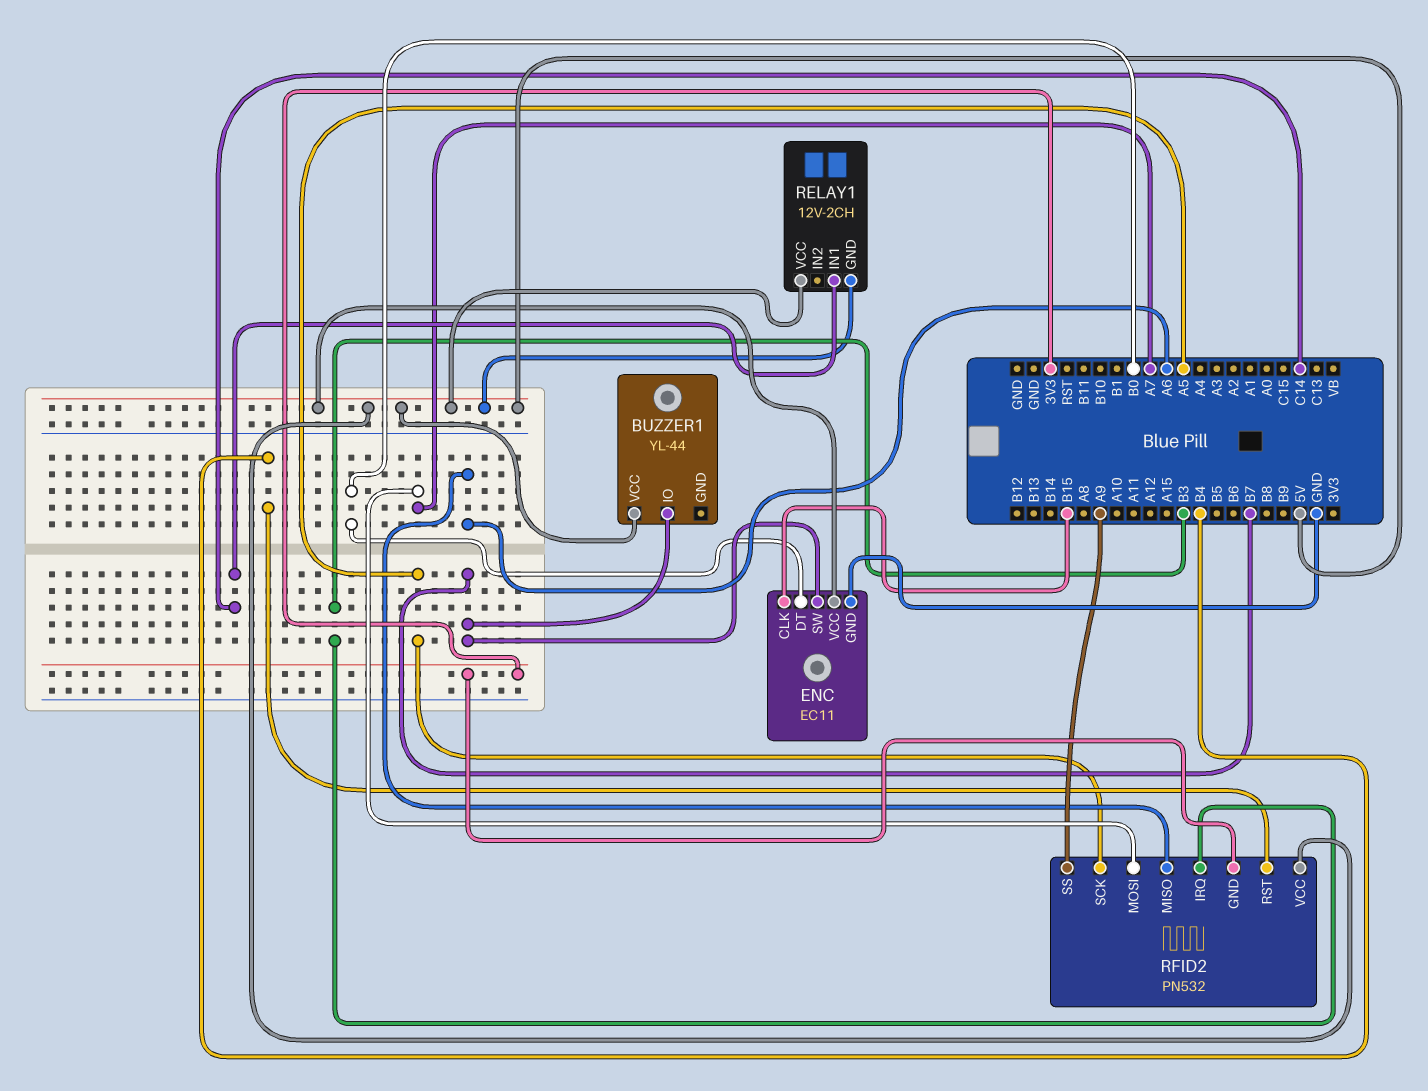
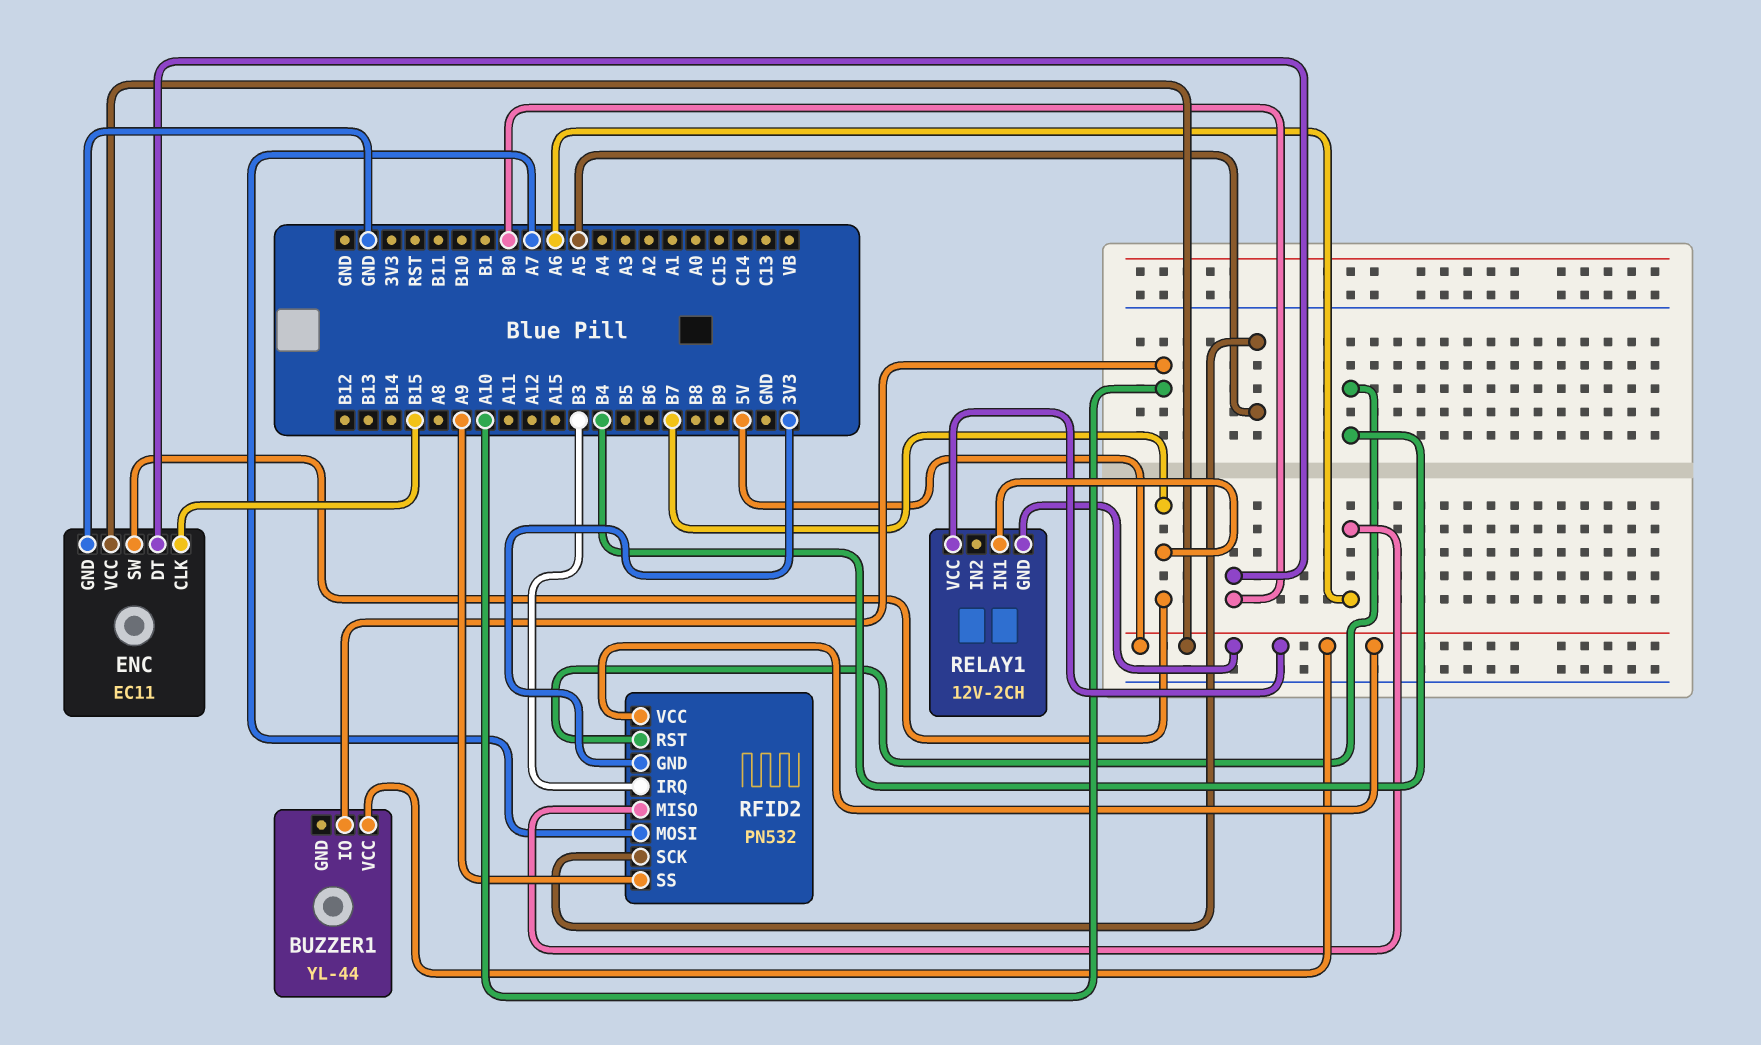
BUZZER1 pin IO: B7 -> A10
RELAY1 pin IN1: C14 -> B7

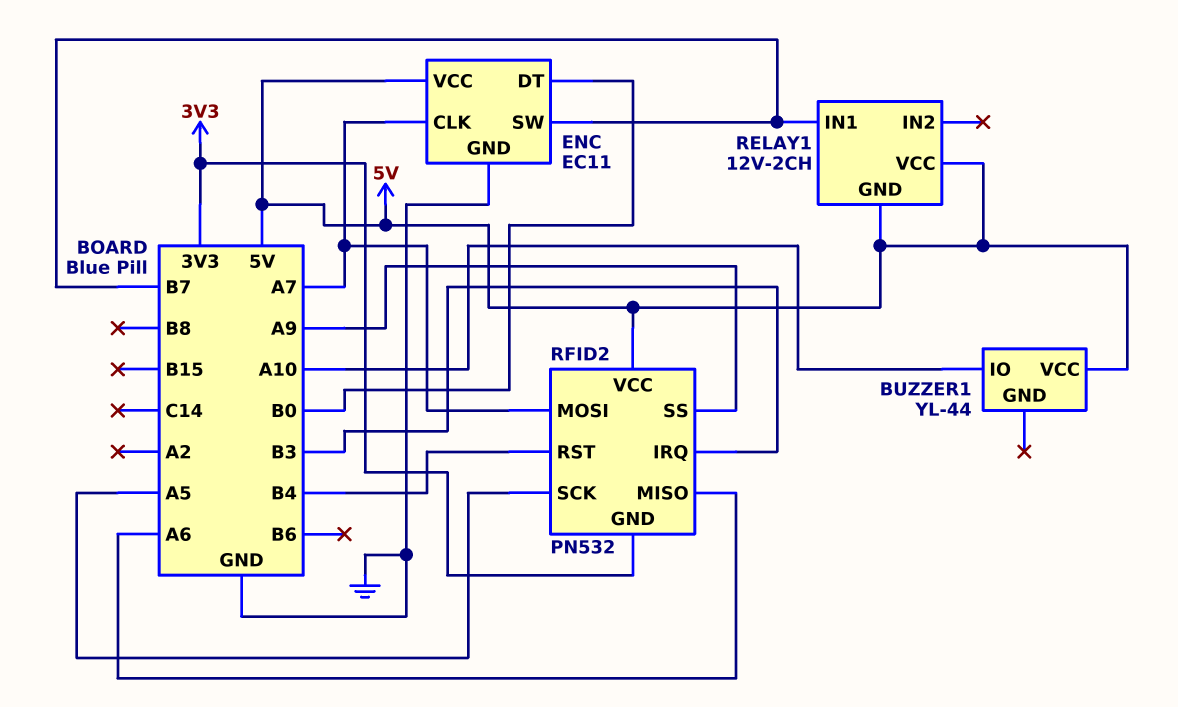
ENC pin CLK: B15 -> A7

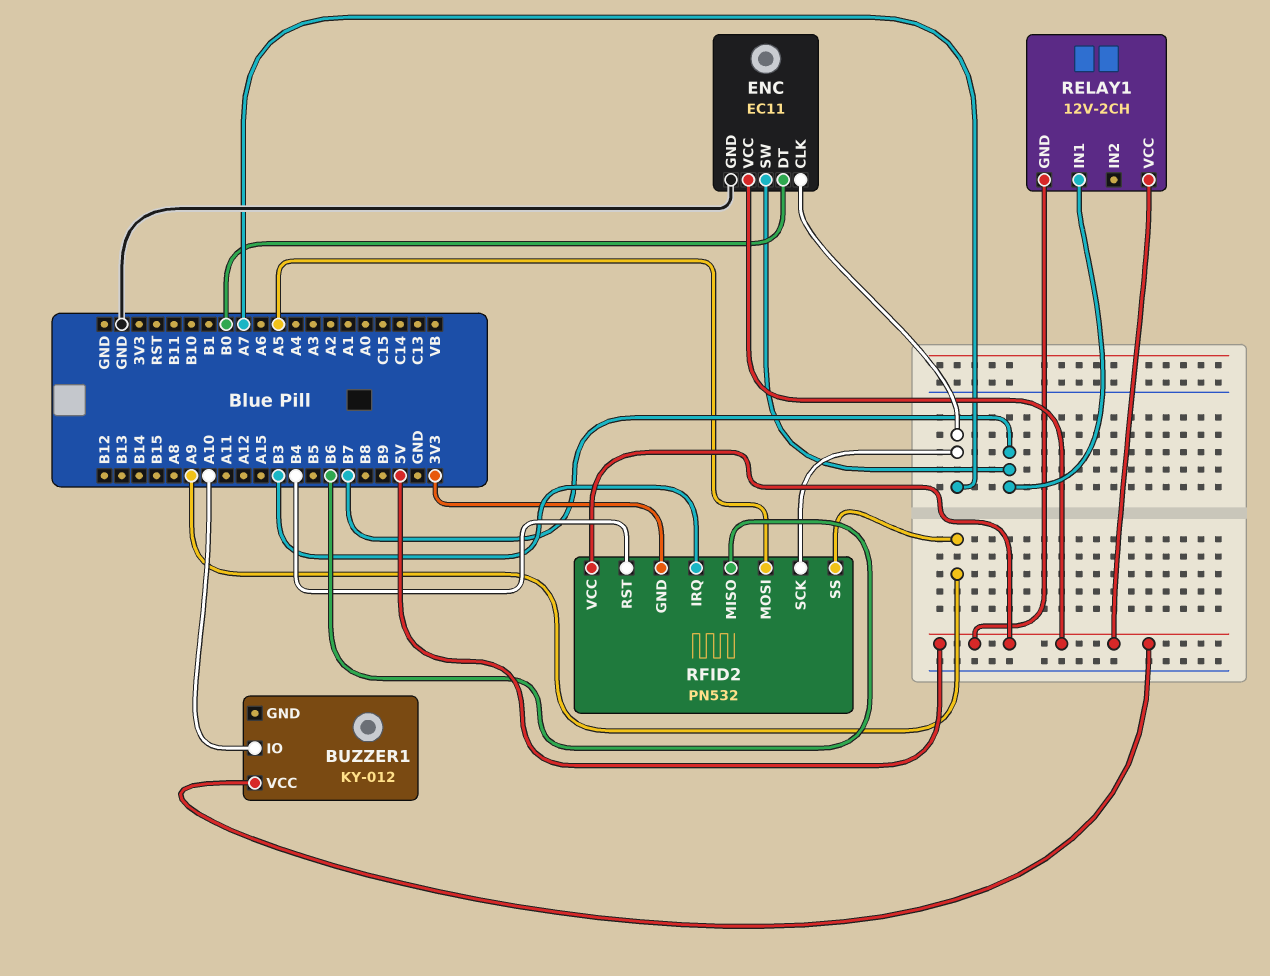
BUZZER1: YL-44 -> KY-012
RFID2 pin MISO: A6 -> B6
RFID2 pin MOSI: A7 -> A5
RFID2 pin SCK: A5 -> A7

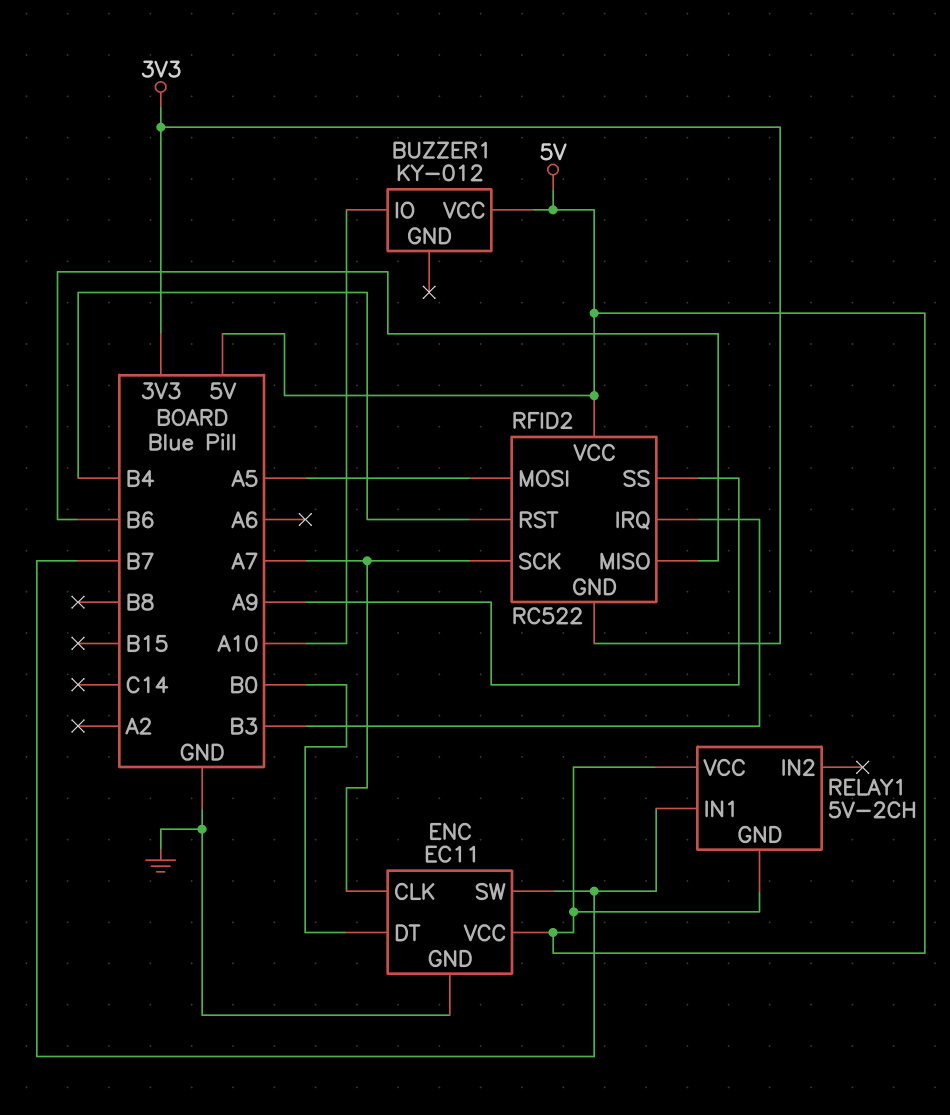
RELAY1: 12V-2CH -> 5V-2CH
RFID2: PN532 -> RC522

